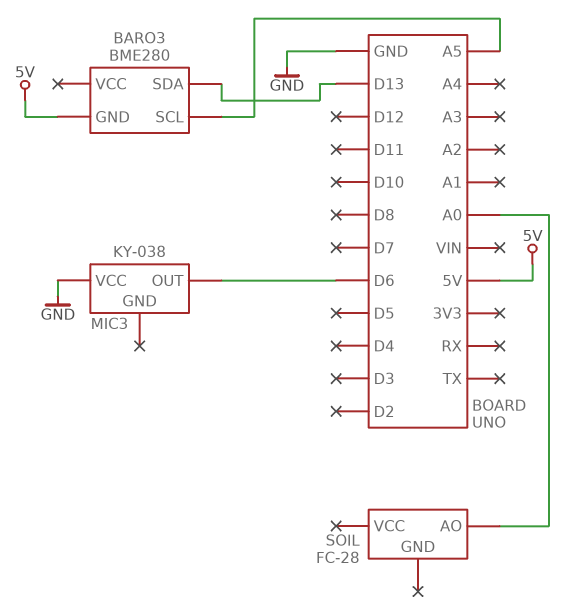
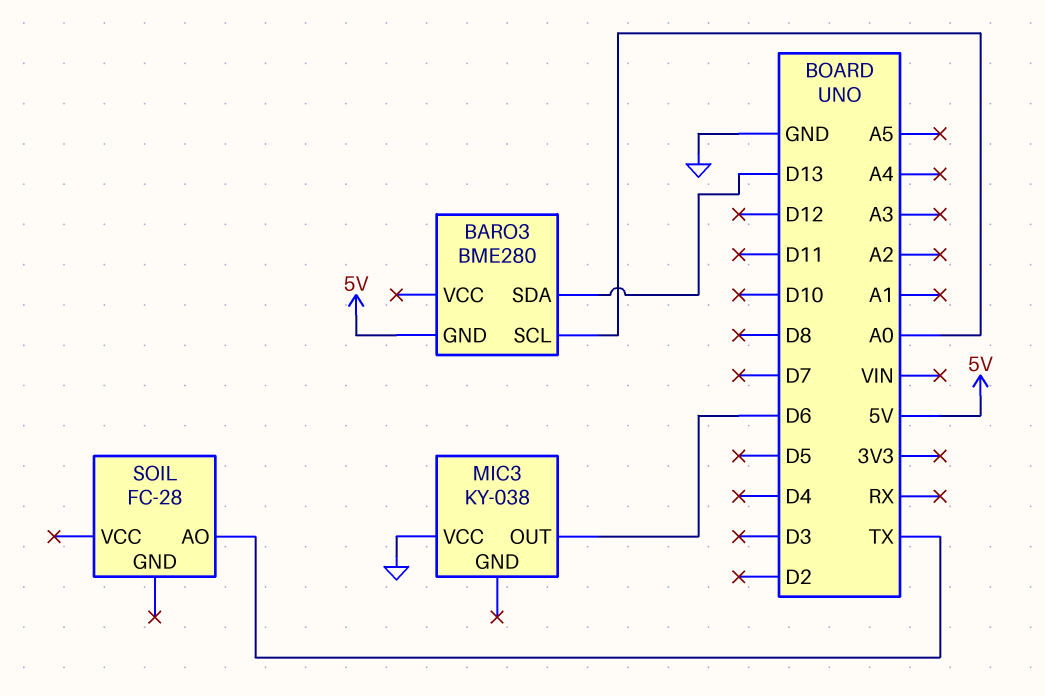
BARO3 pin SCL: A5 -> A0
SOIL pin AO: A0 -> TX

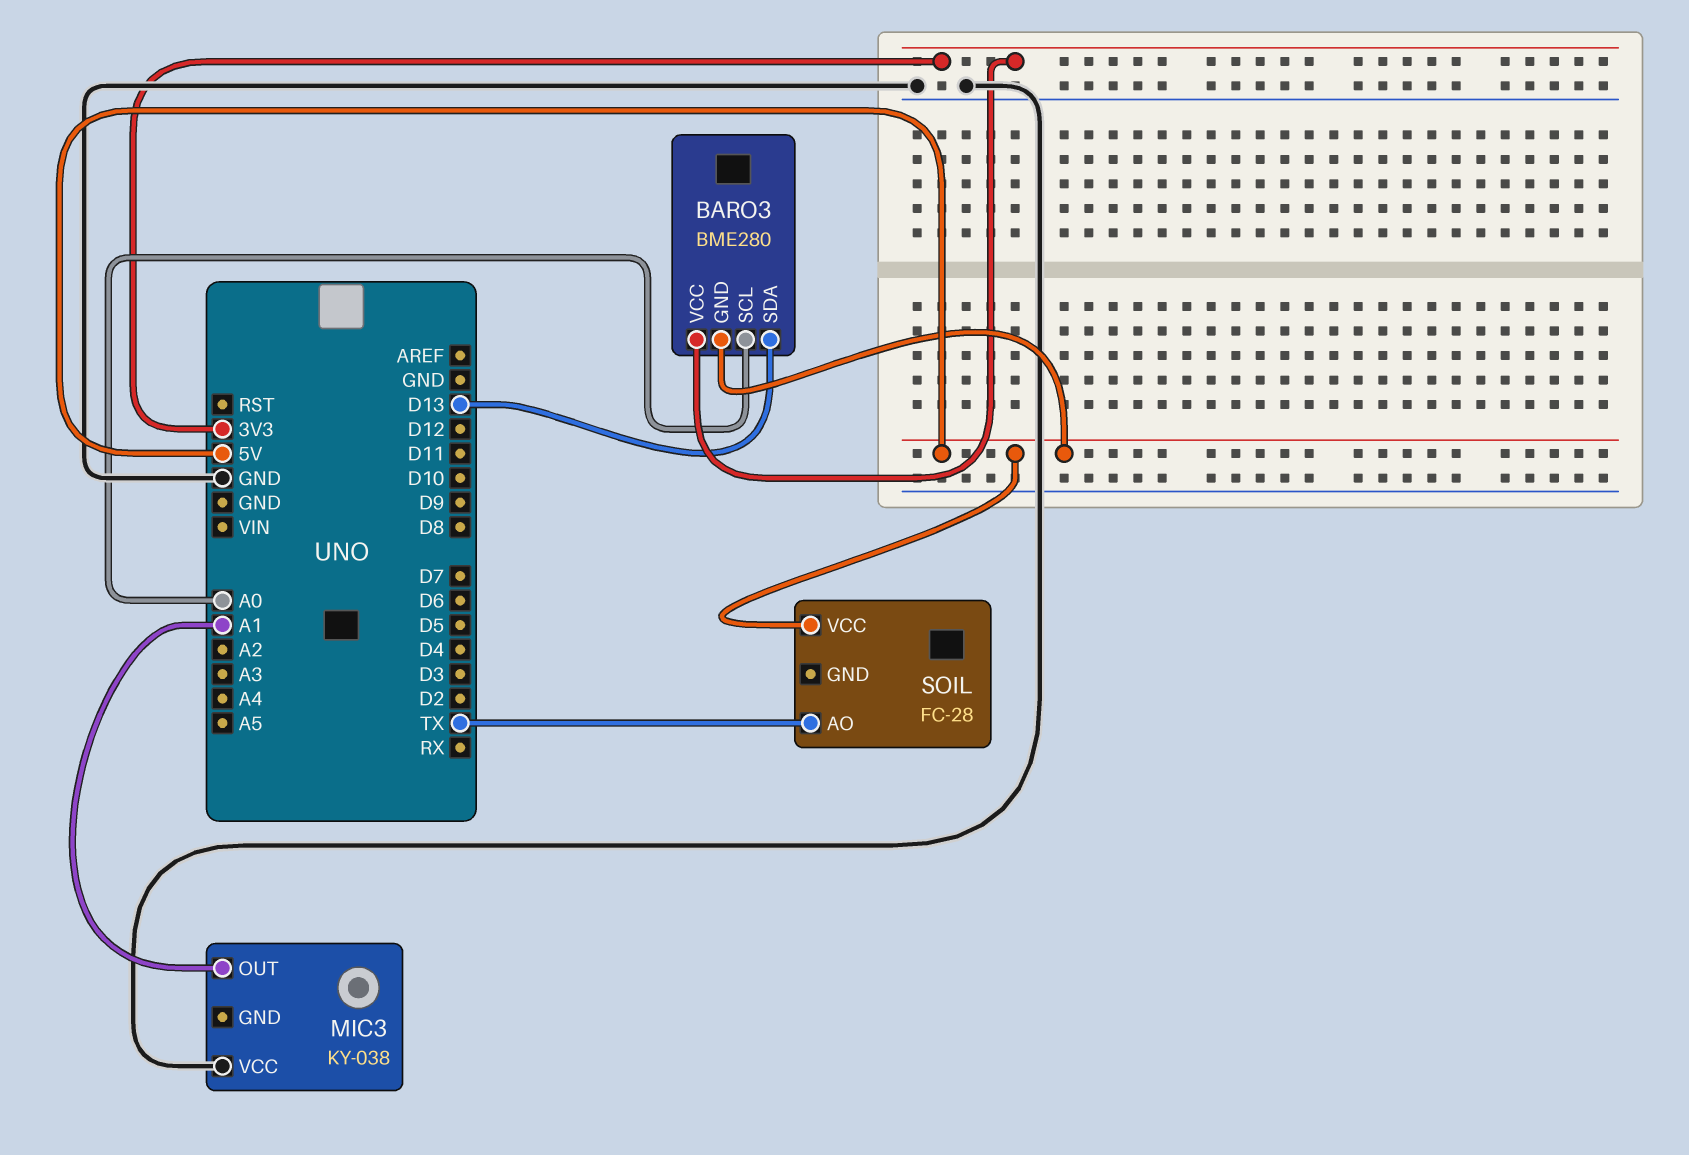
BARO3 pin VCC: none -> 3V3
MIC3 pin OUT: D6 -> A1
SOIL pin VCC: none -> 5V

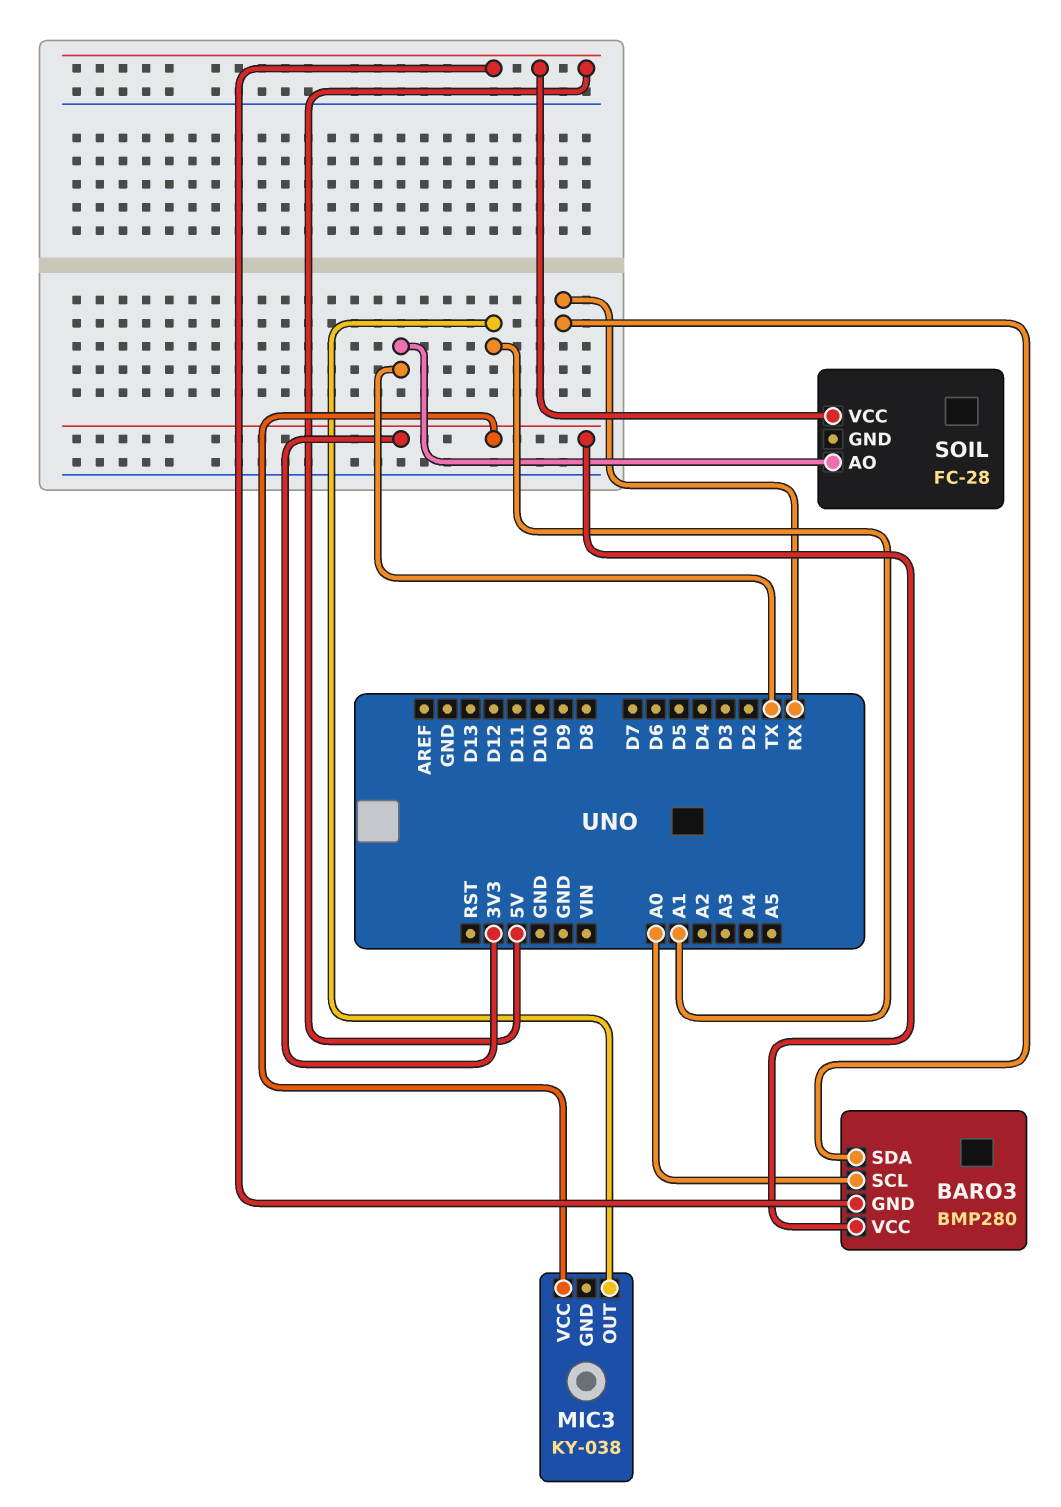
BARO3: BME280 -> BMP280
BARO3 pin SDA: D13 -> RX
MIC3 pin VCC: GND -> 3V3

